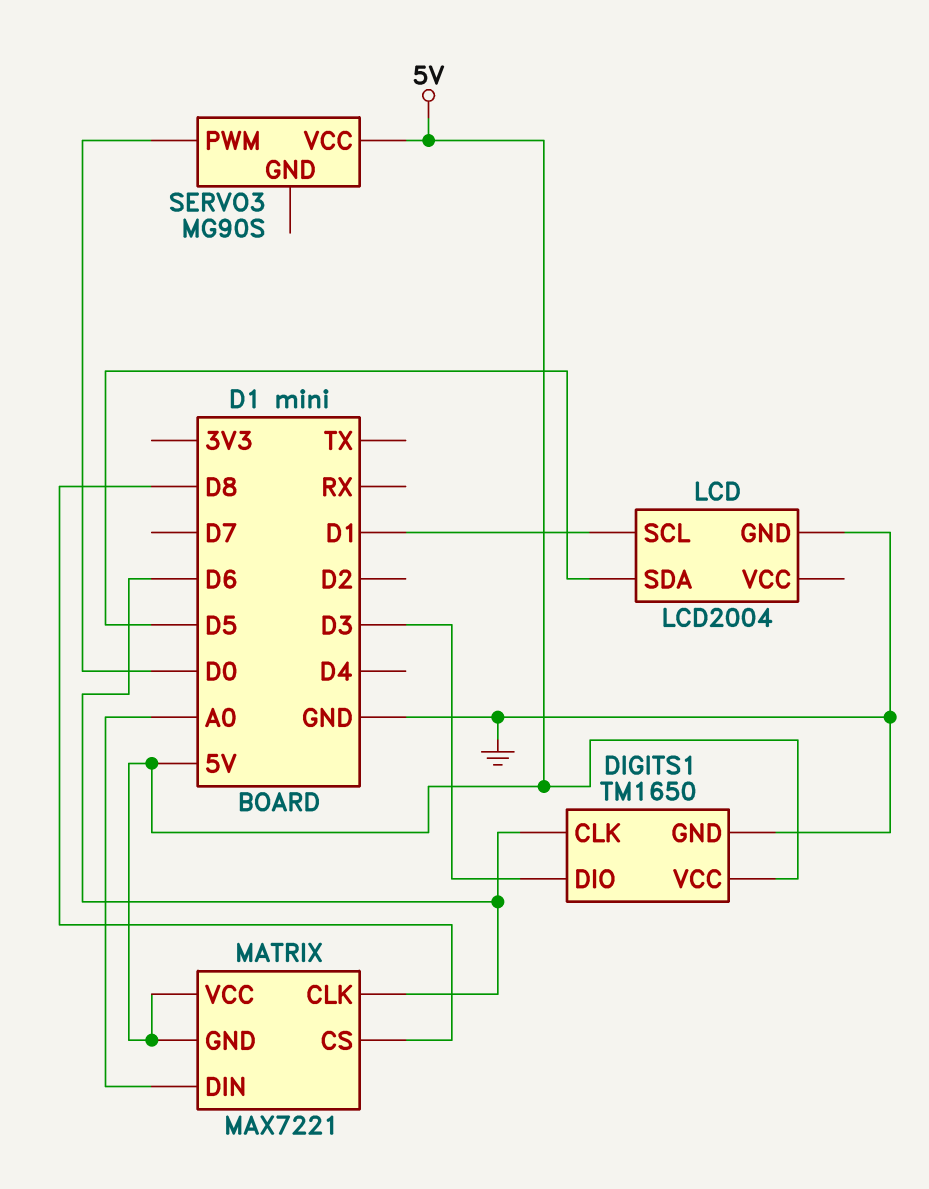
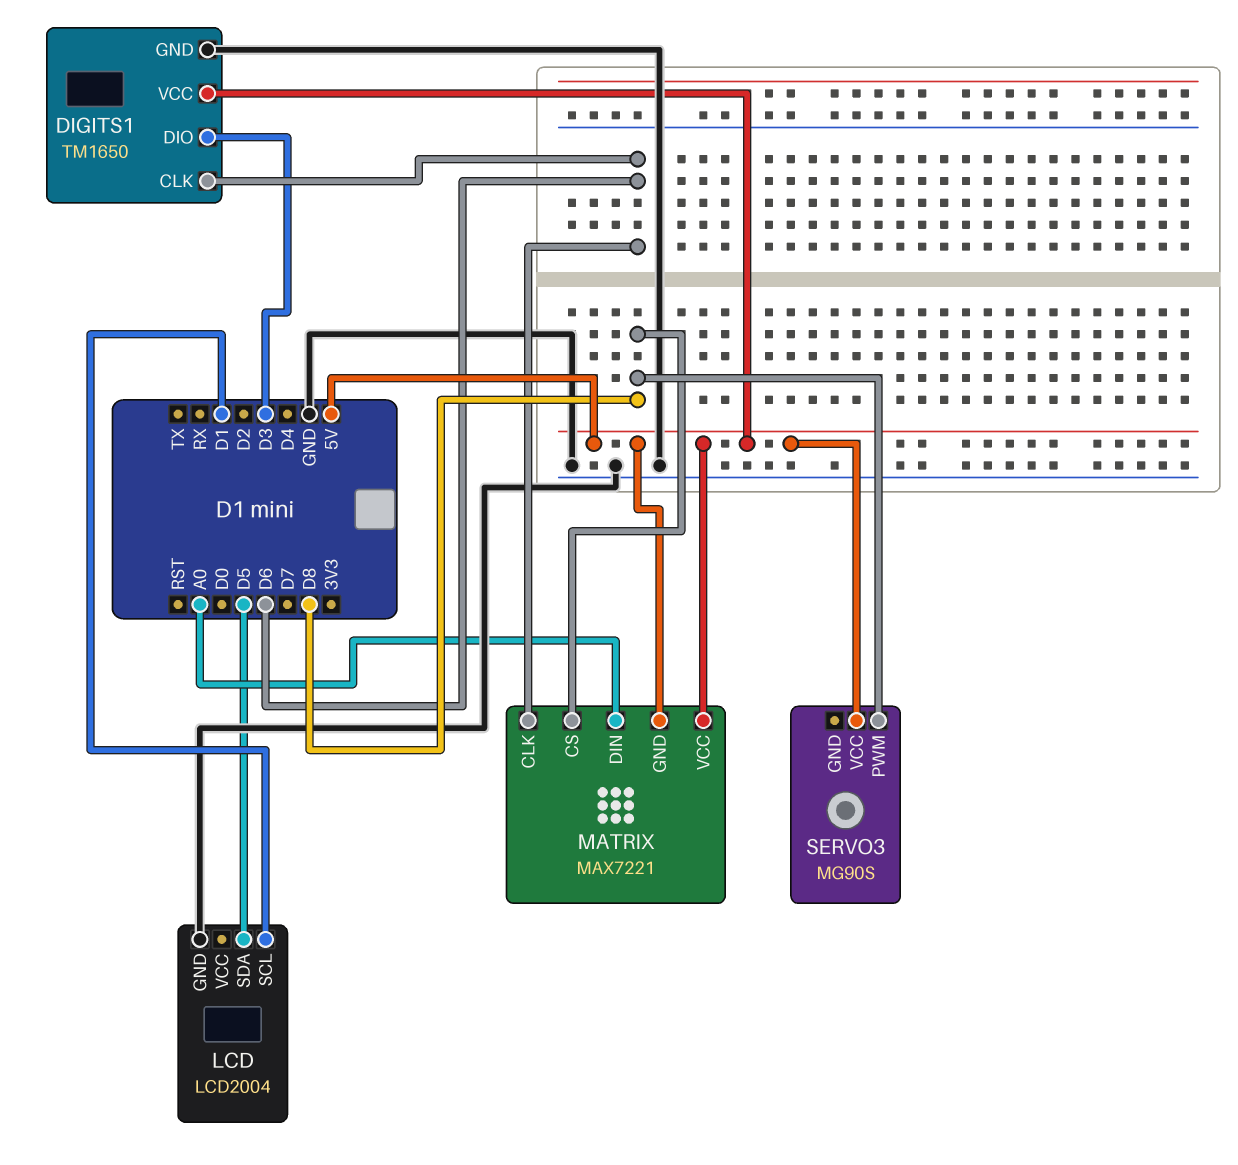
SERVO3 pin PWM: D0 -> D8

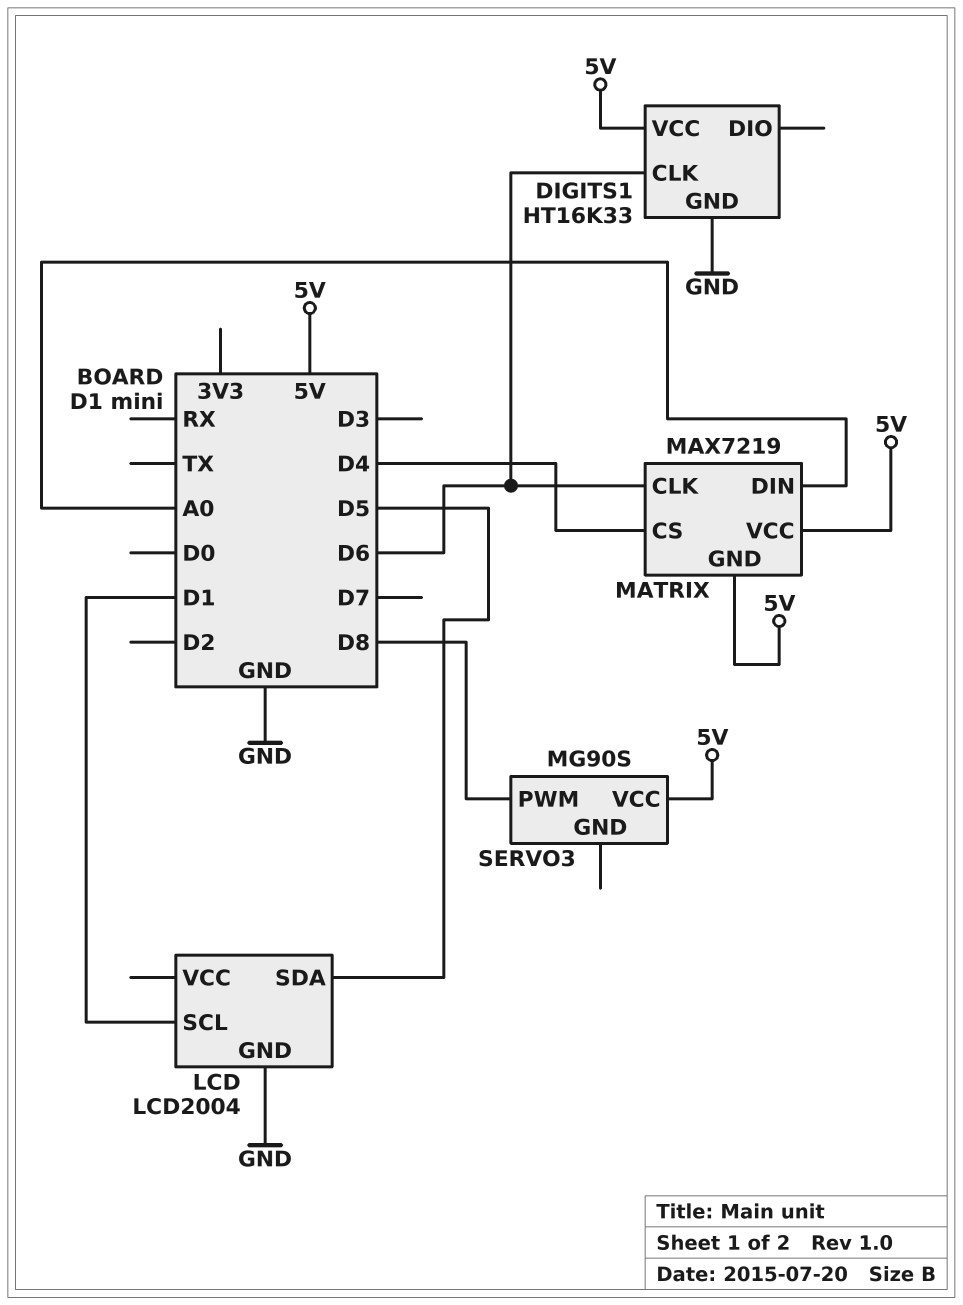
DIGITS1: TM1650 -> HT16K33
DIGITS1 pin DIO: D3 -> none
MATRIX: MAX7221 -> MAX7219
MATRIX pin CS: D8 -> D4

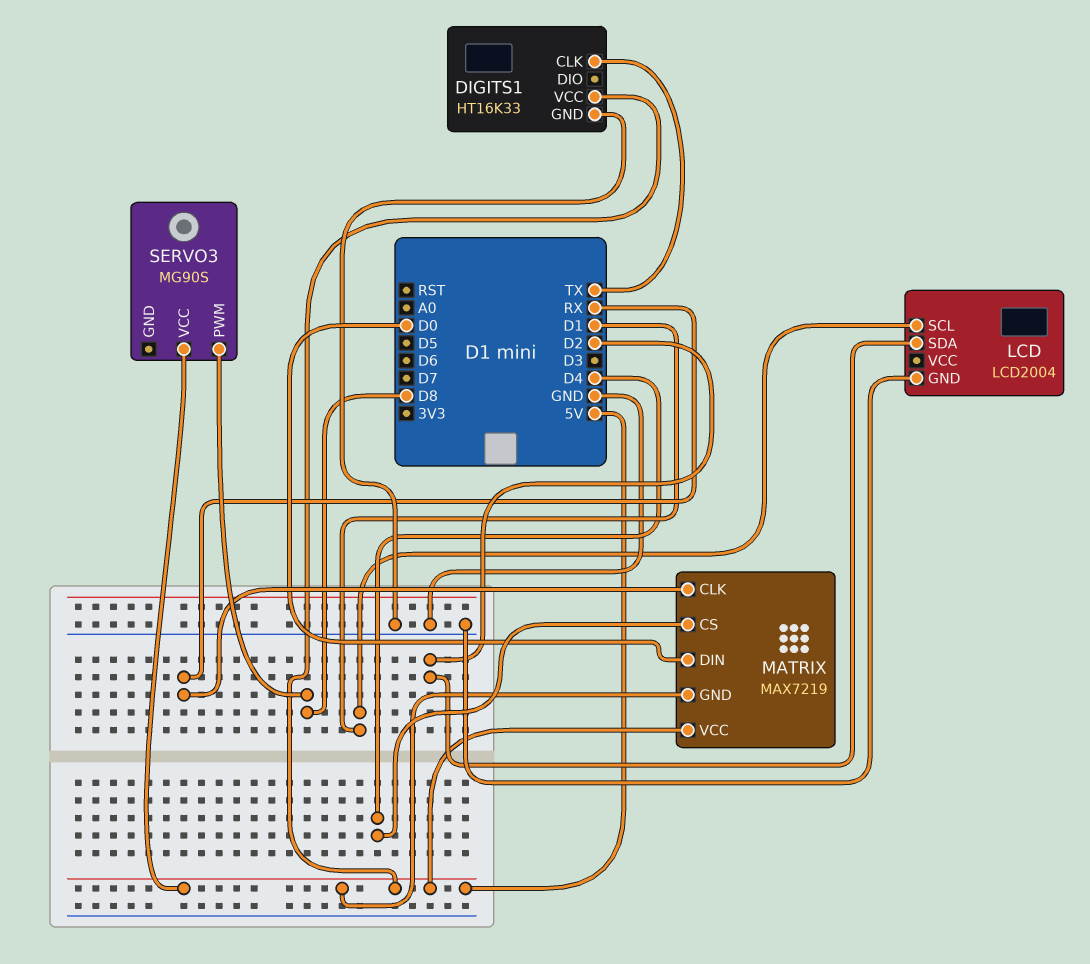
DIGITS1 pin CLK: D6 -> TX
LCD pin SDA: D5 -> D2
MATRIX pin CLK: D6 -> RX
MATRIX pin DIN: A0 -> D0

